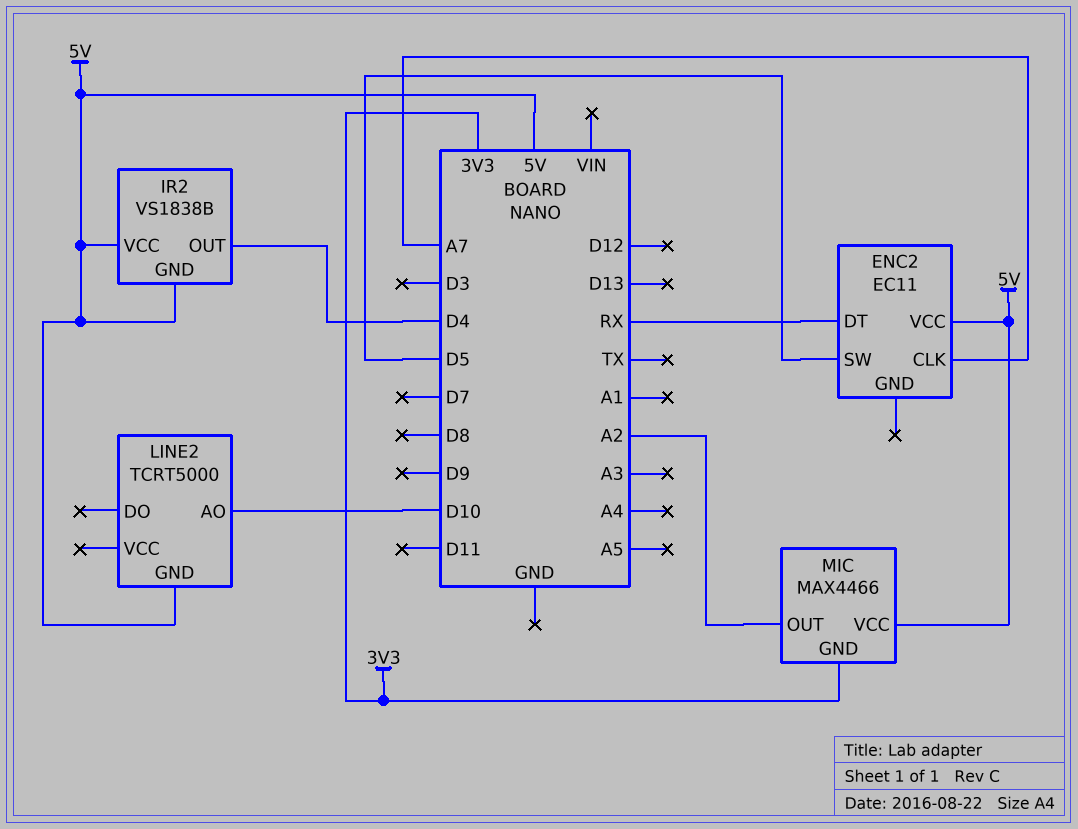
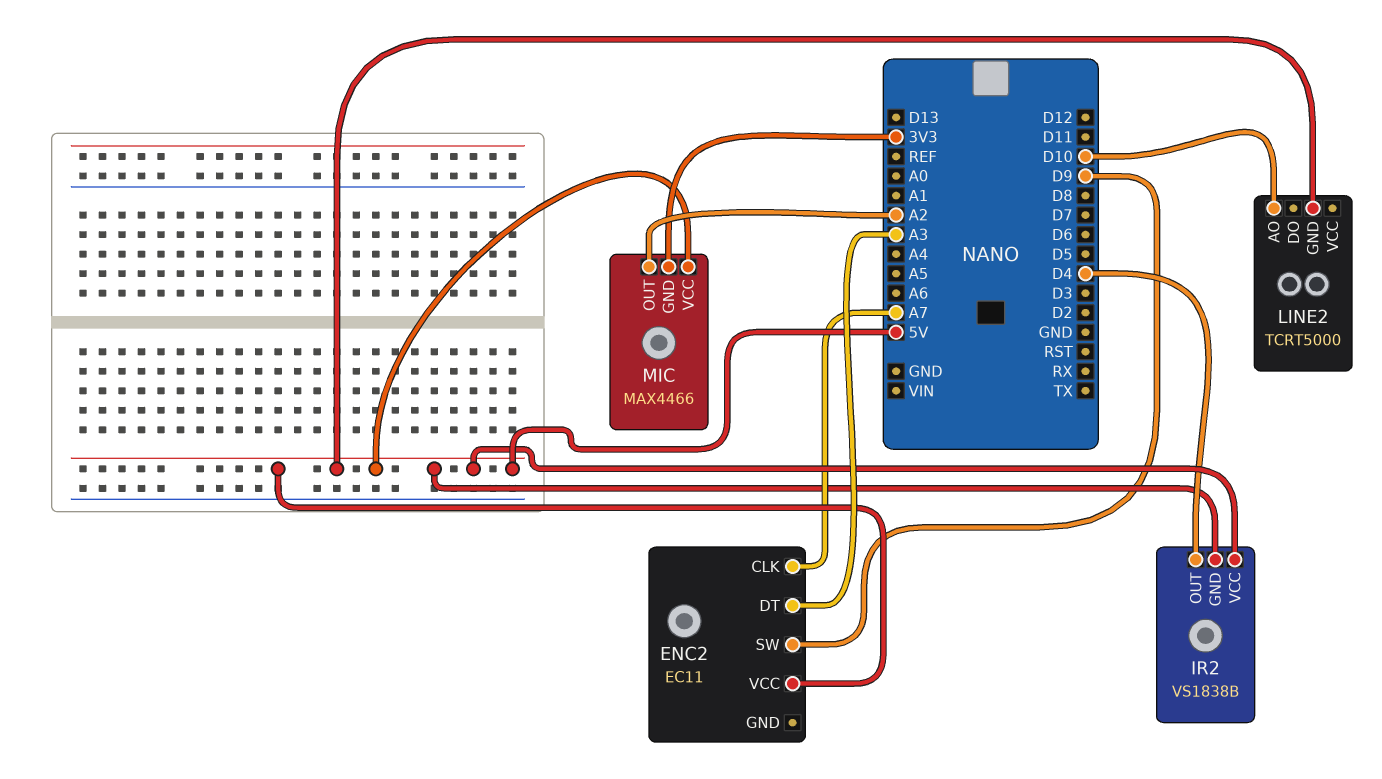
ENC2 pin DT: RX -> A3
ENC2 pin SW: D5 -> D9

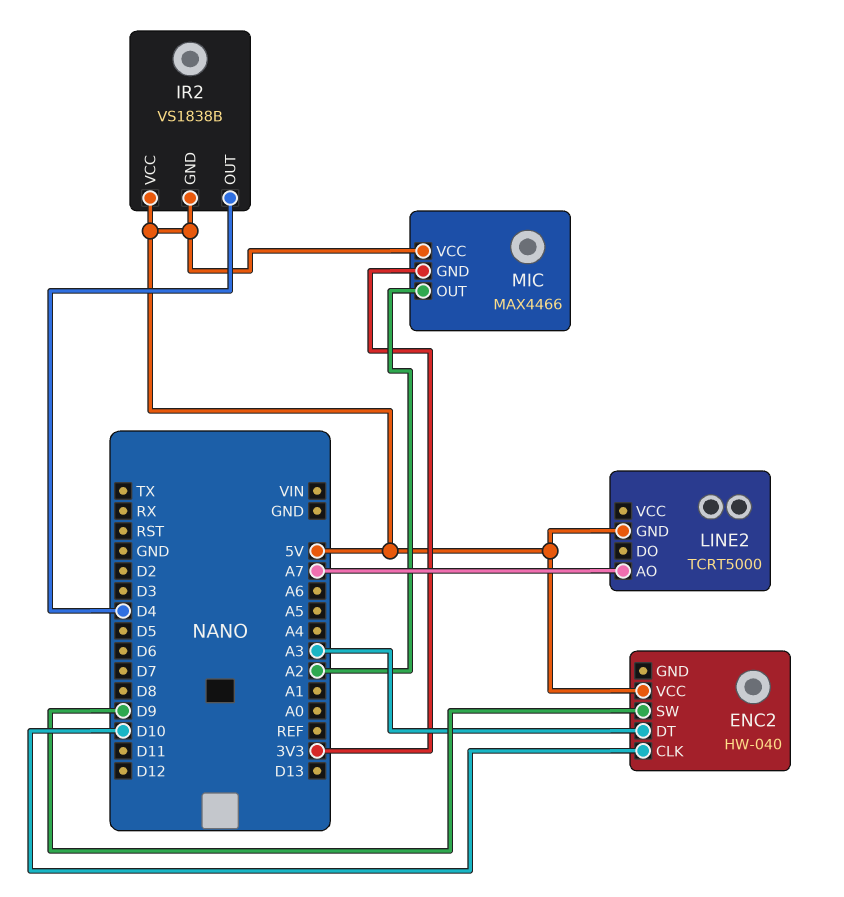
ENC2: EC11 -> HW-040
ENC2 pin CLK: A7 -> D10
LINE2 pin AO: D10 -> A7

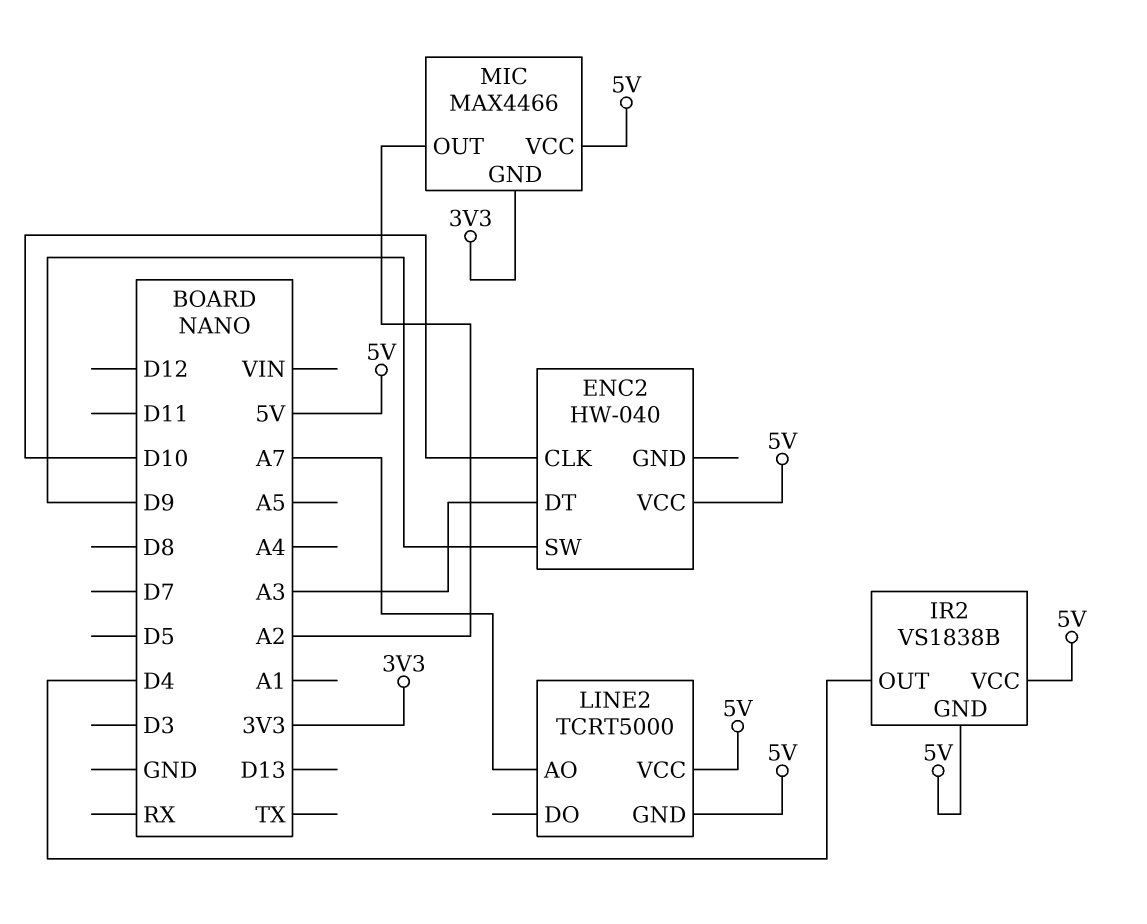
LINE2 pin VCC: none -> 5V

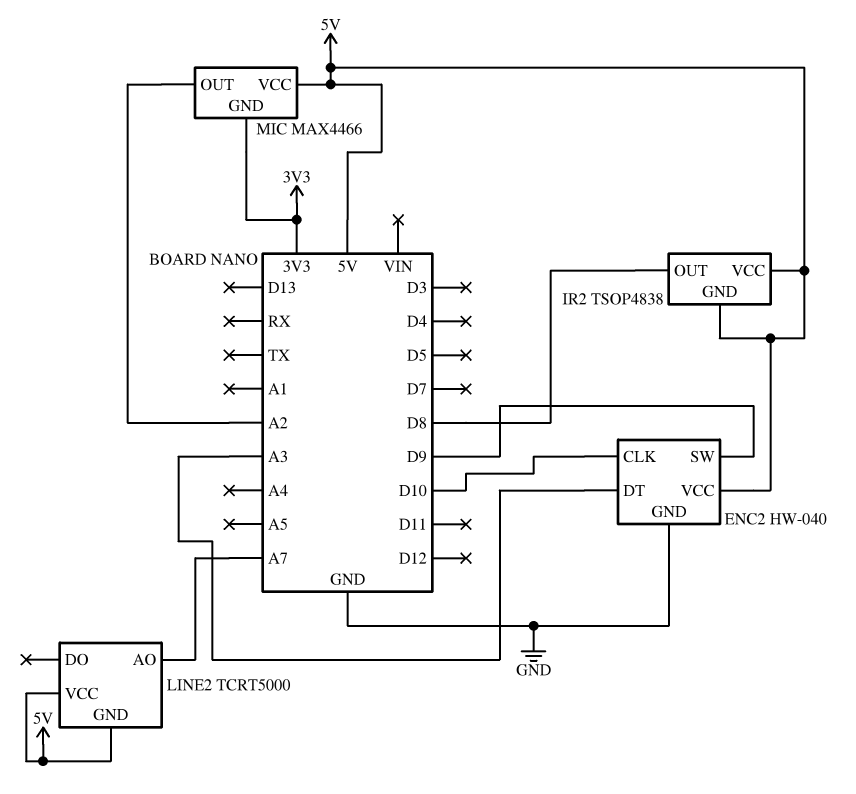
ENC2 pin GND: none -> GND
IR2: VS1838B -> TSOP4838
IR2 pin OUT: D4 -> D8

